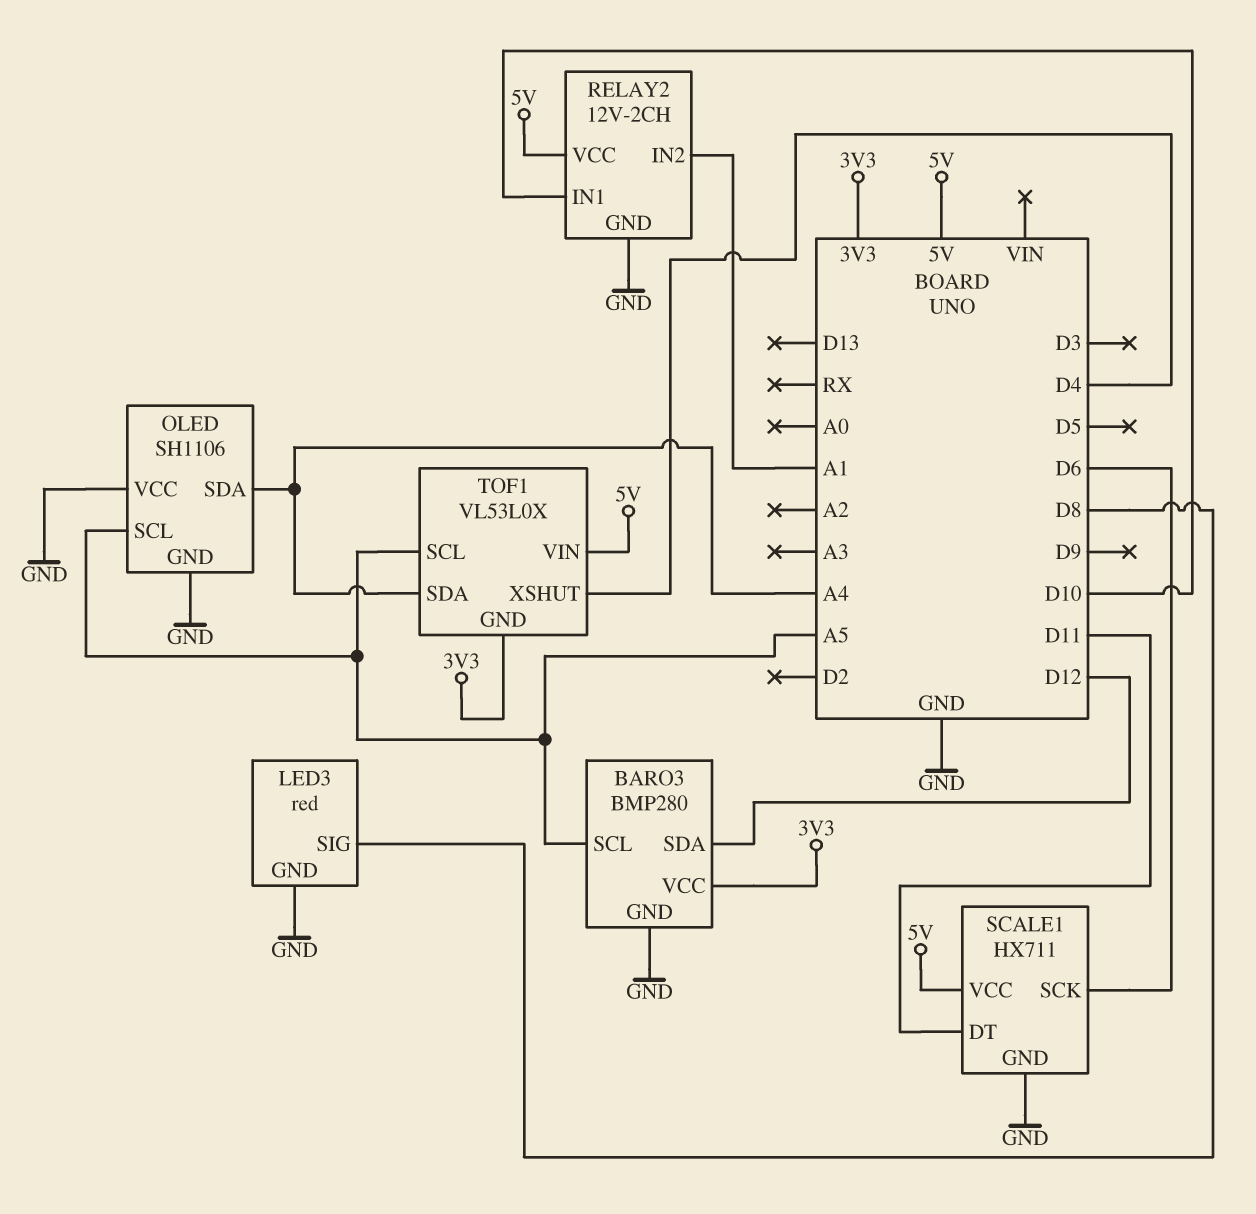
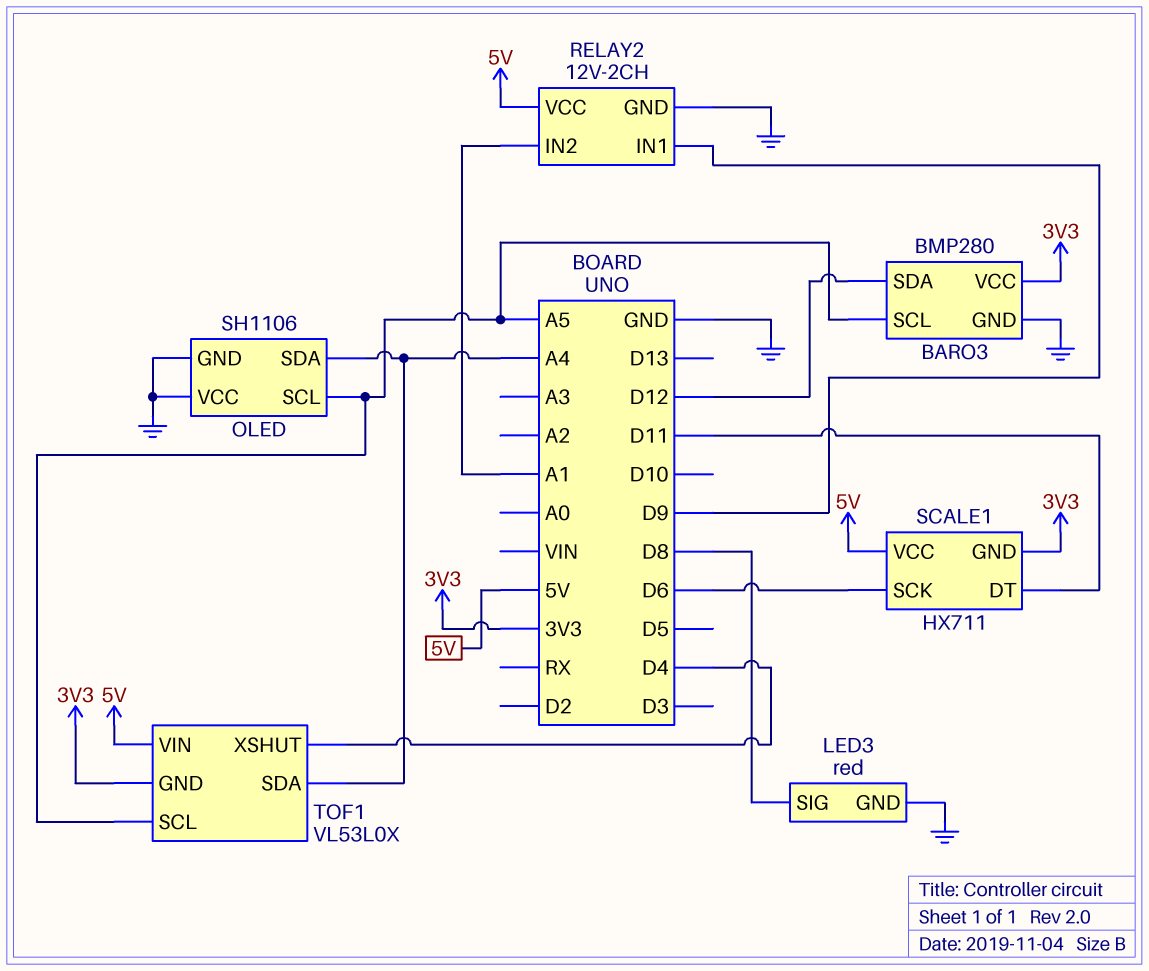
RELAY2 pin IN1: D10 -> D9
SCALE1 pin GND: GND -> 3V3

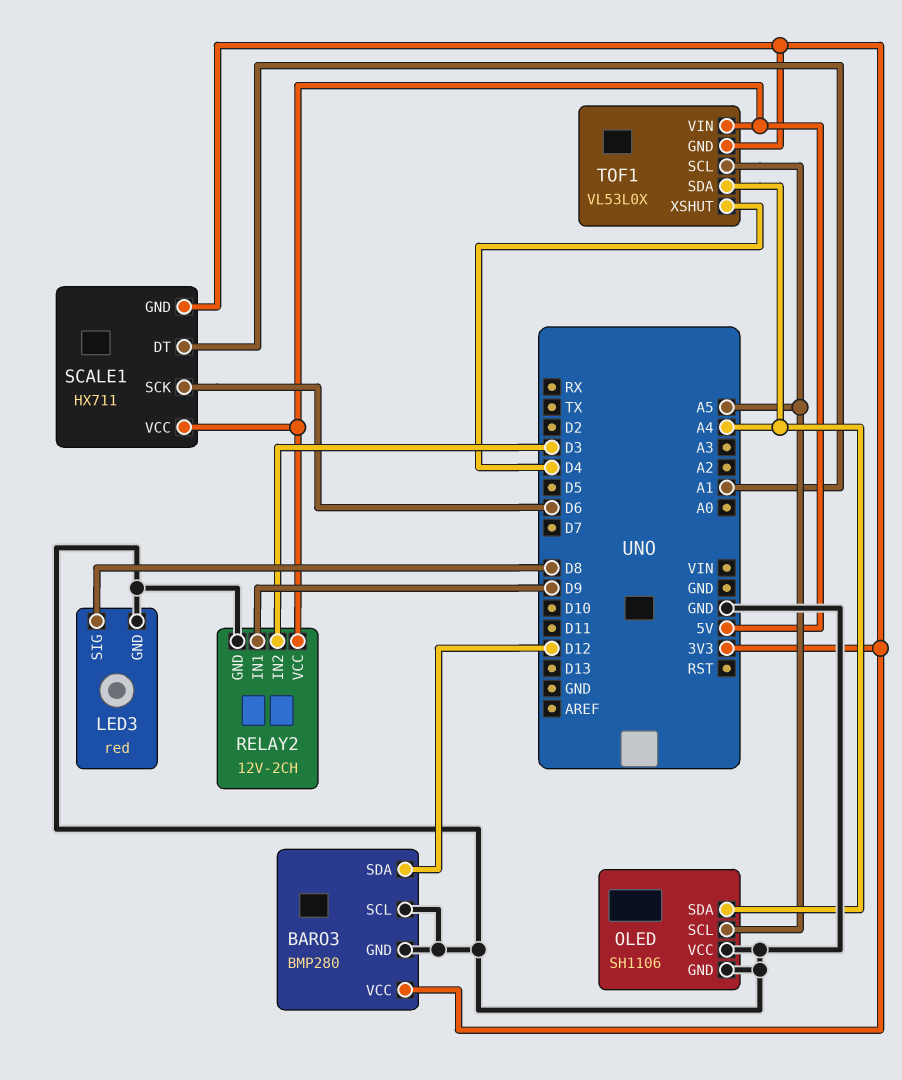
BARO3 pin SCL: A5 -> GND
RELAY2 pin IN2: A1 -> D3
SCALE1 pin DT: D11 -> A1

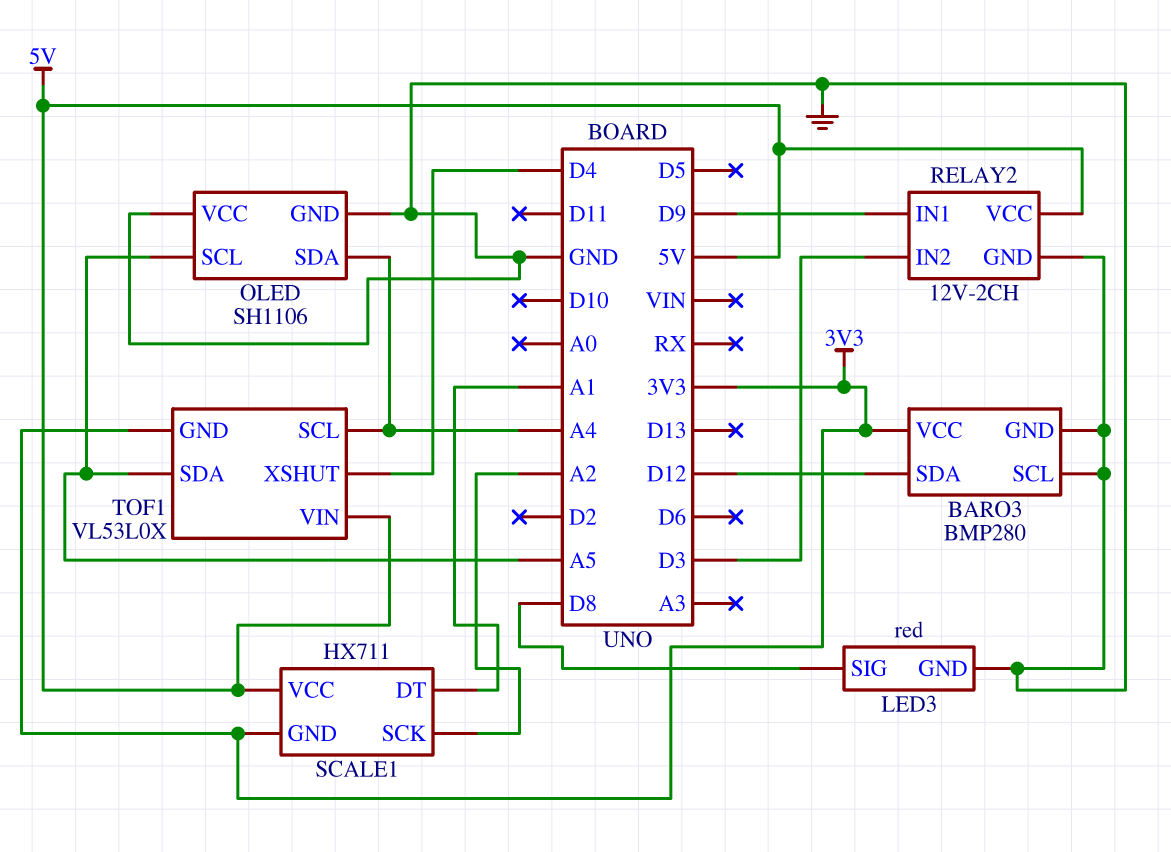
SCALE1 pin SCK: D6 -> A2
TOF1 pin SCL: A5 -> A4
TOF1 pin SDA: A4 -> A5

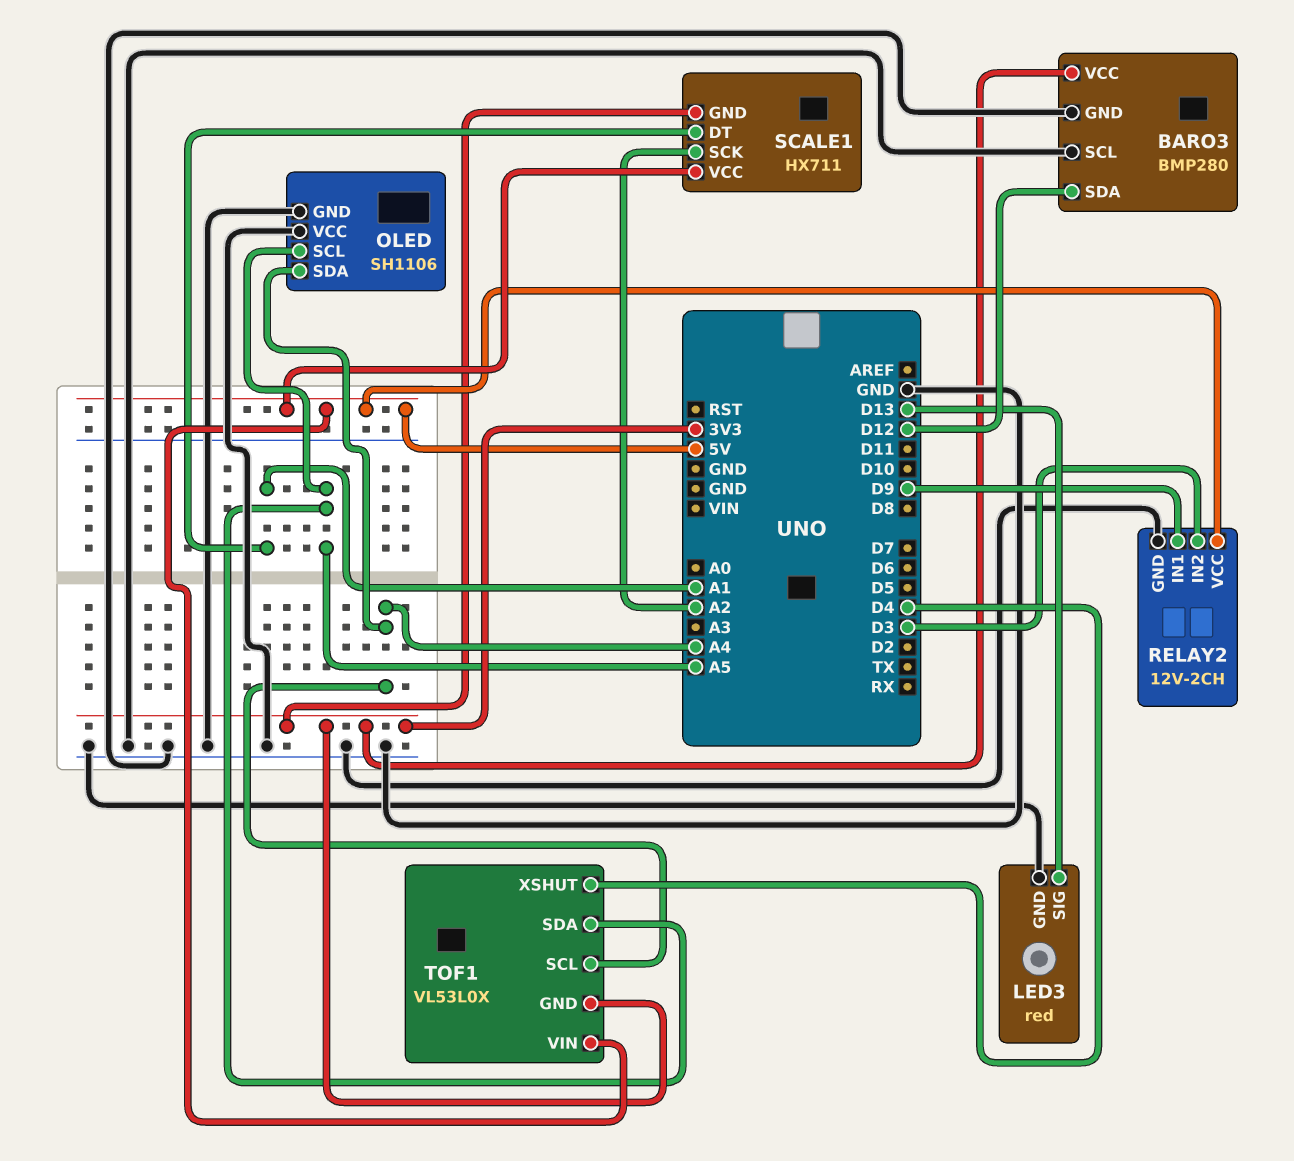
LED3 pin SIG: D8 -> D13

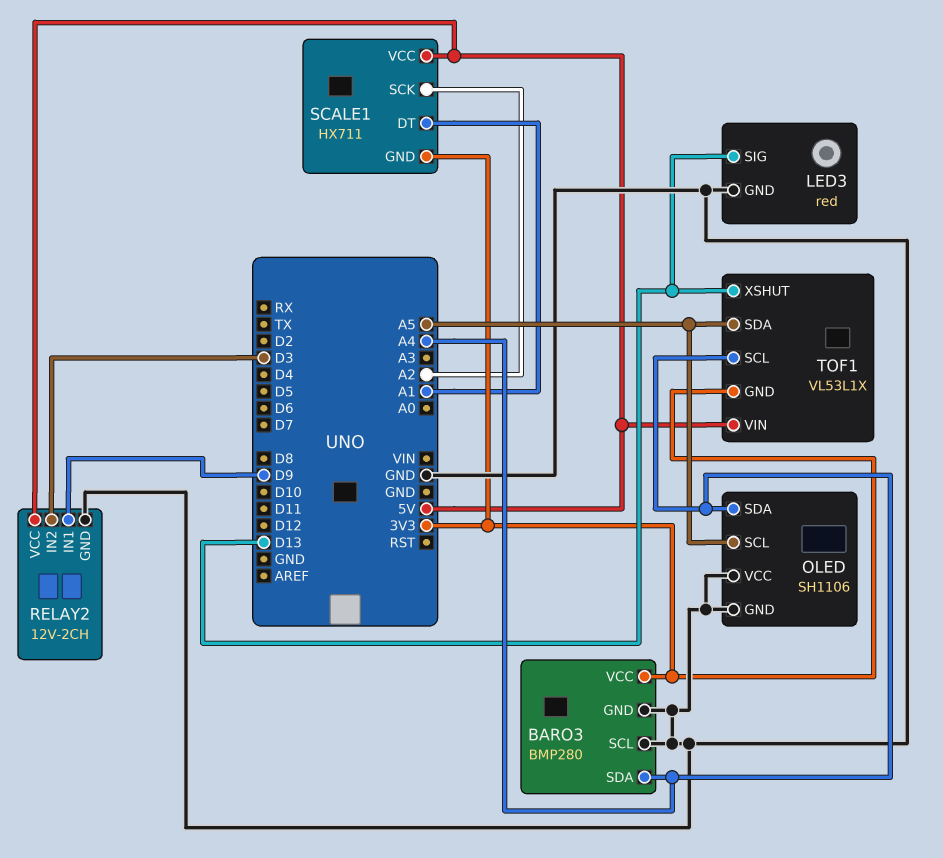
BARO3 pin SDA: D12 -> A4
TOF1: VL53L0X -> VL53L1X
TOF1 pin XSHUT: D4 -> D13

